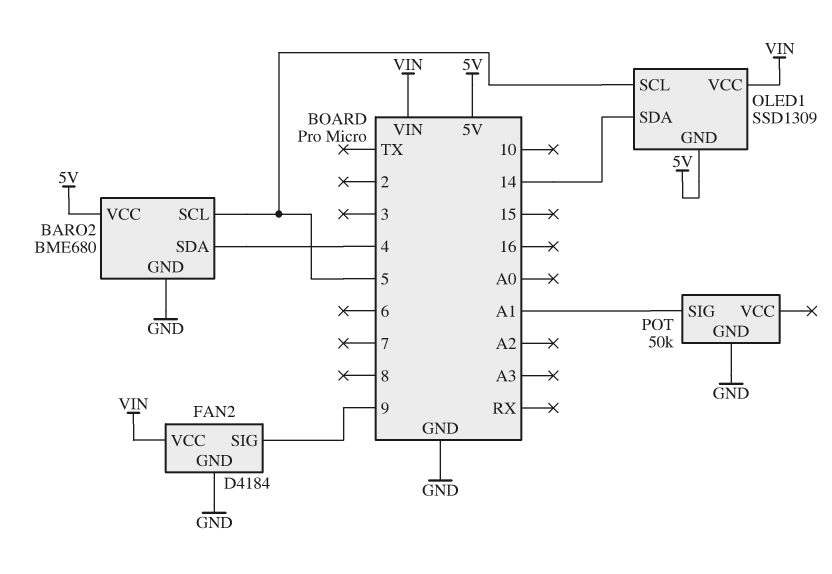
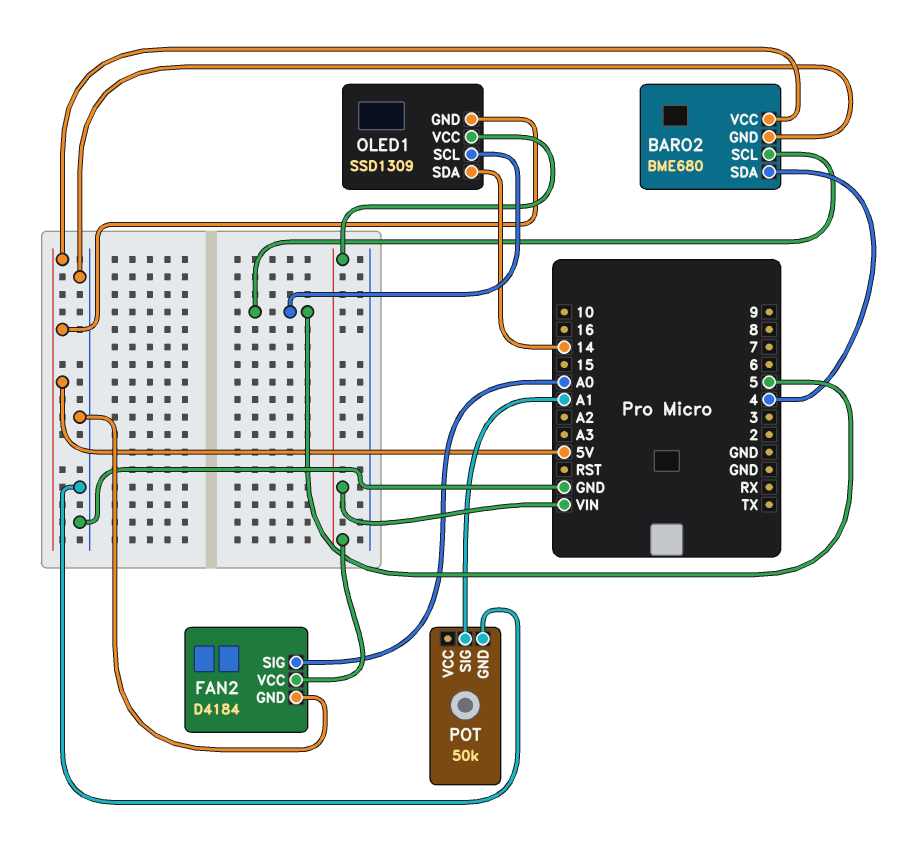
FAN2 pin SIG: 9 -> A0

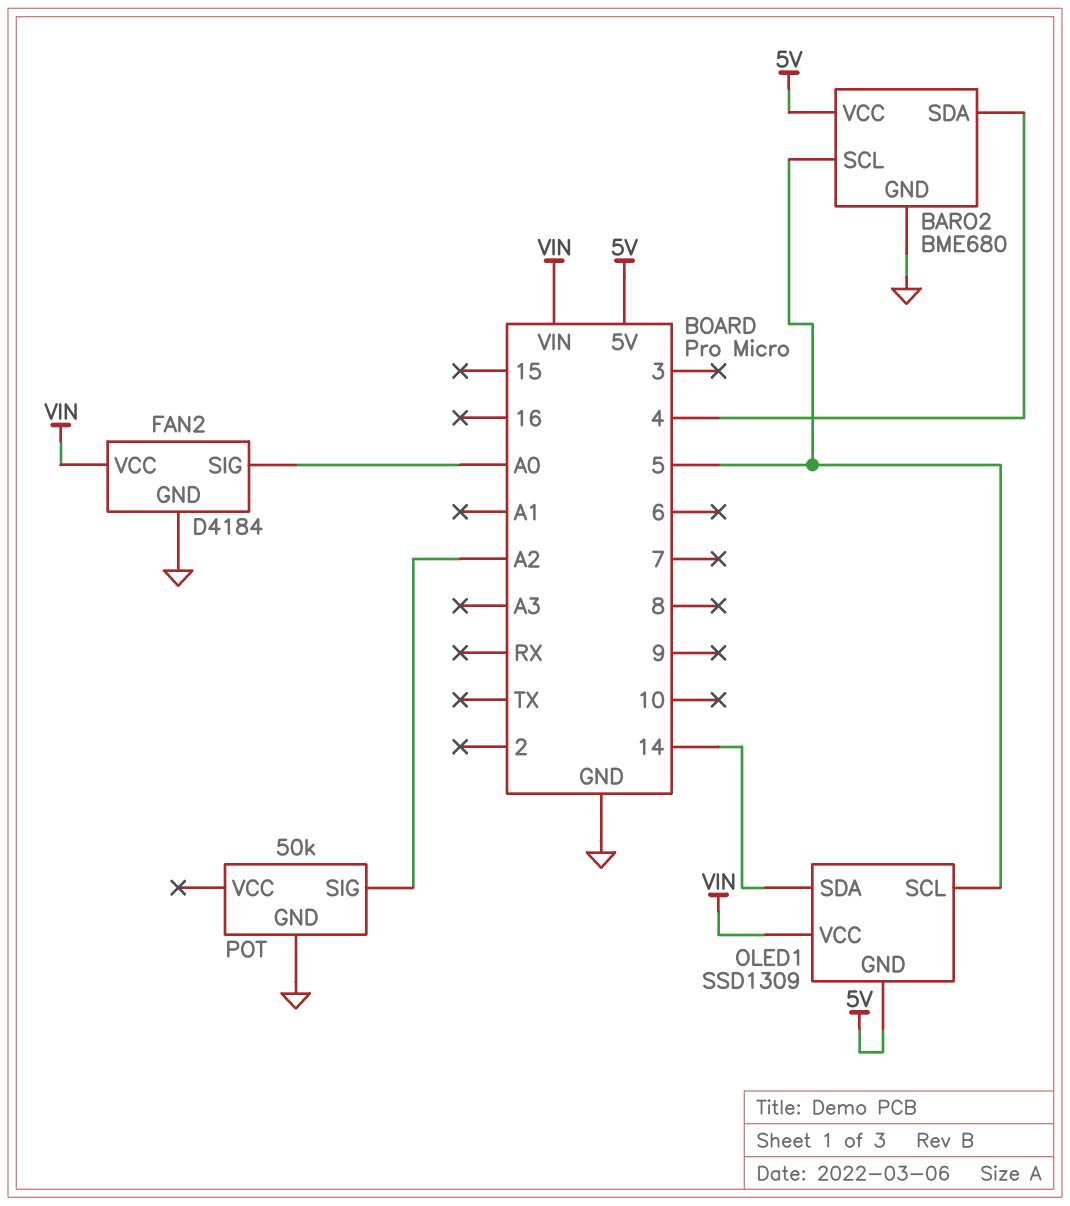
POT pin SIG: A1 -> A2

